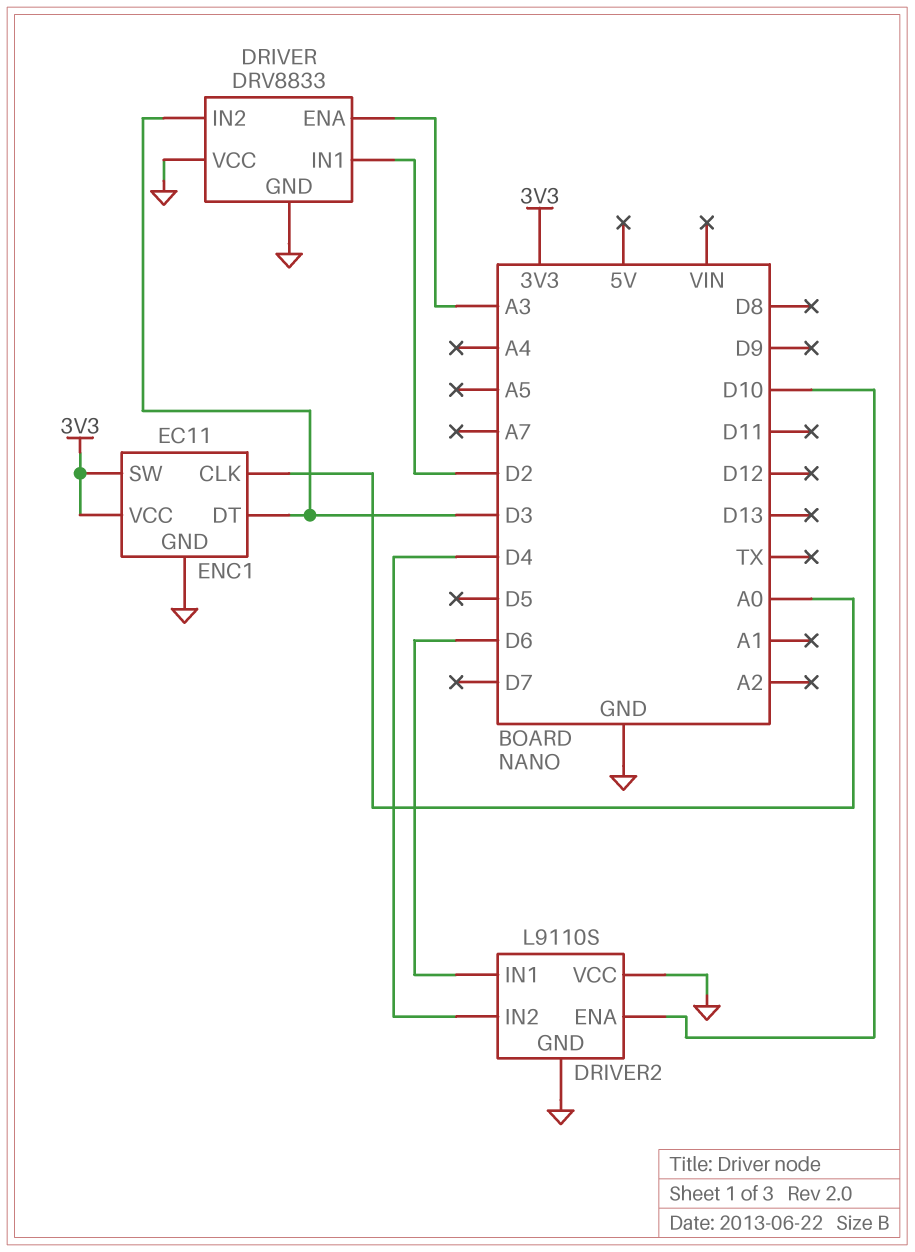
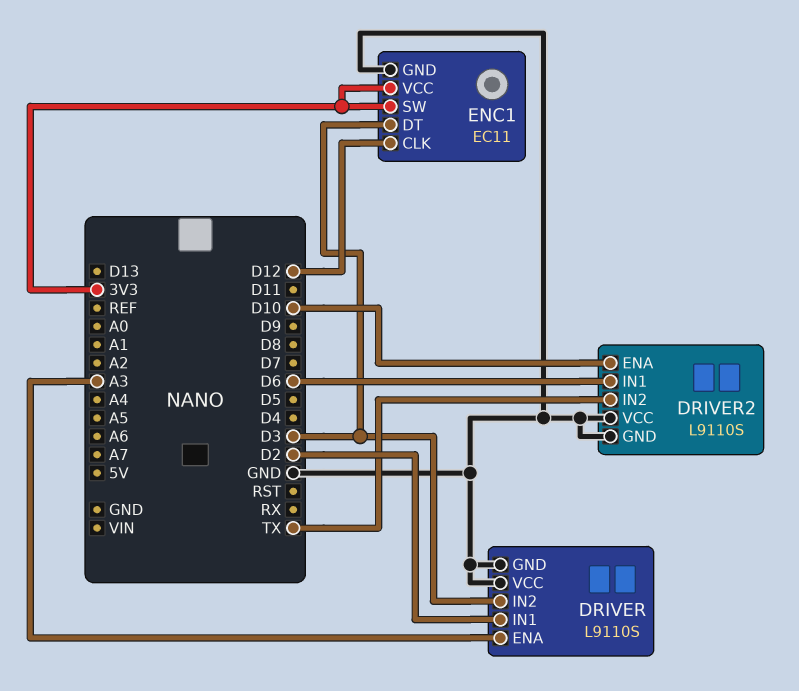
DRIVER: DRV8833 -> L9110S
DRIVER2 pin IN2: D4 -> TX
ENC1 pin CLK: A0 -> D12

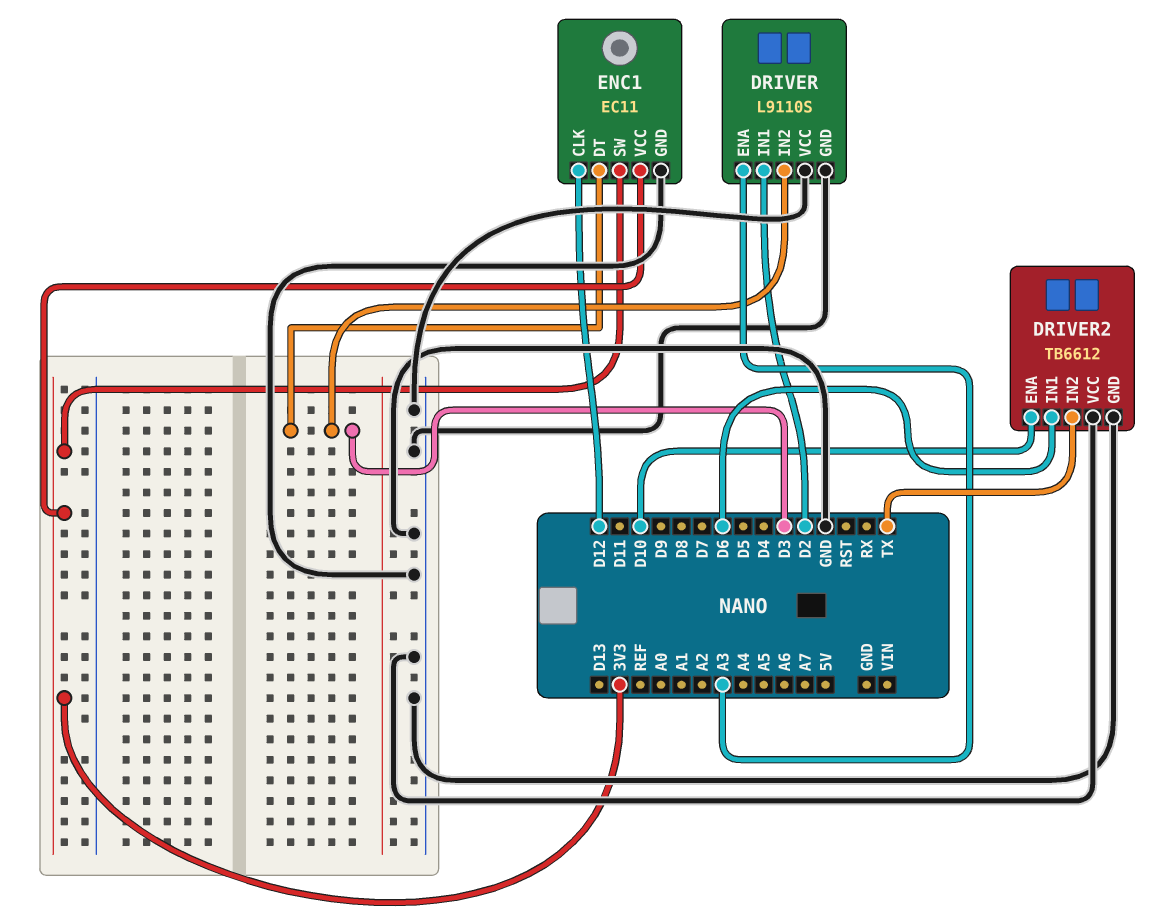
DRIVER2: L9110S -> TB6612

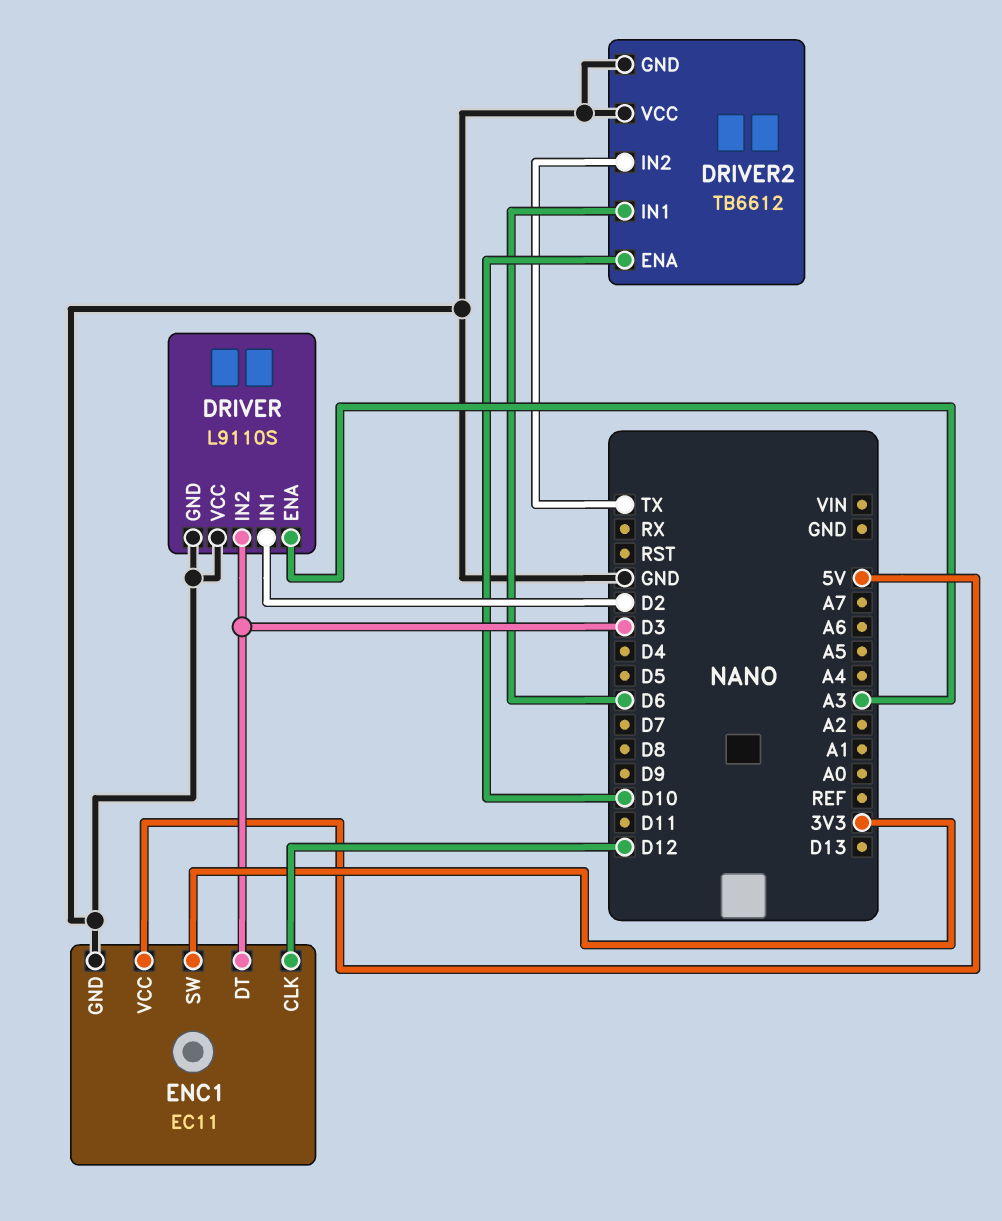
ENC1 pin VCC: 3V3 -> 5V

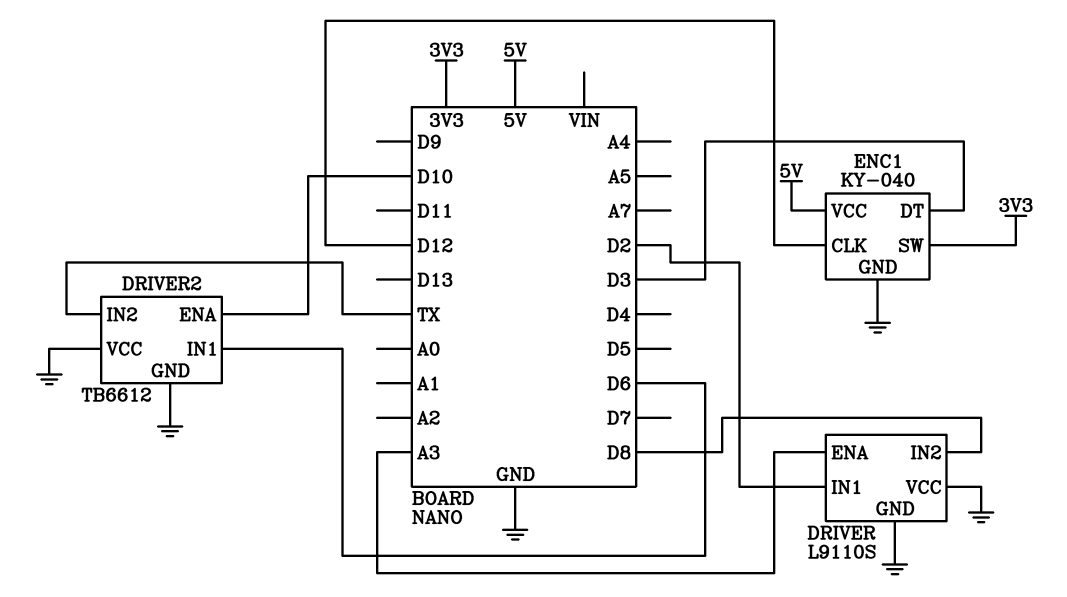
DRIVER pin IN2: D3 -> D8
ENC1: EC11 -> KY-040

